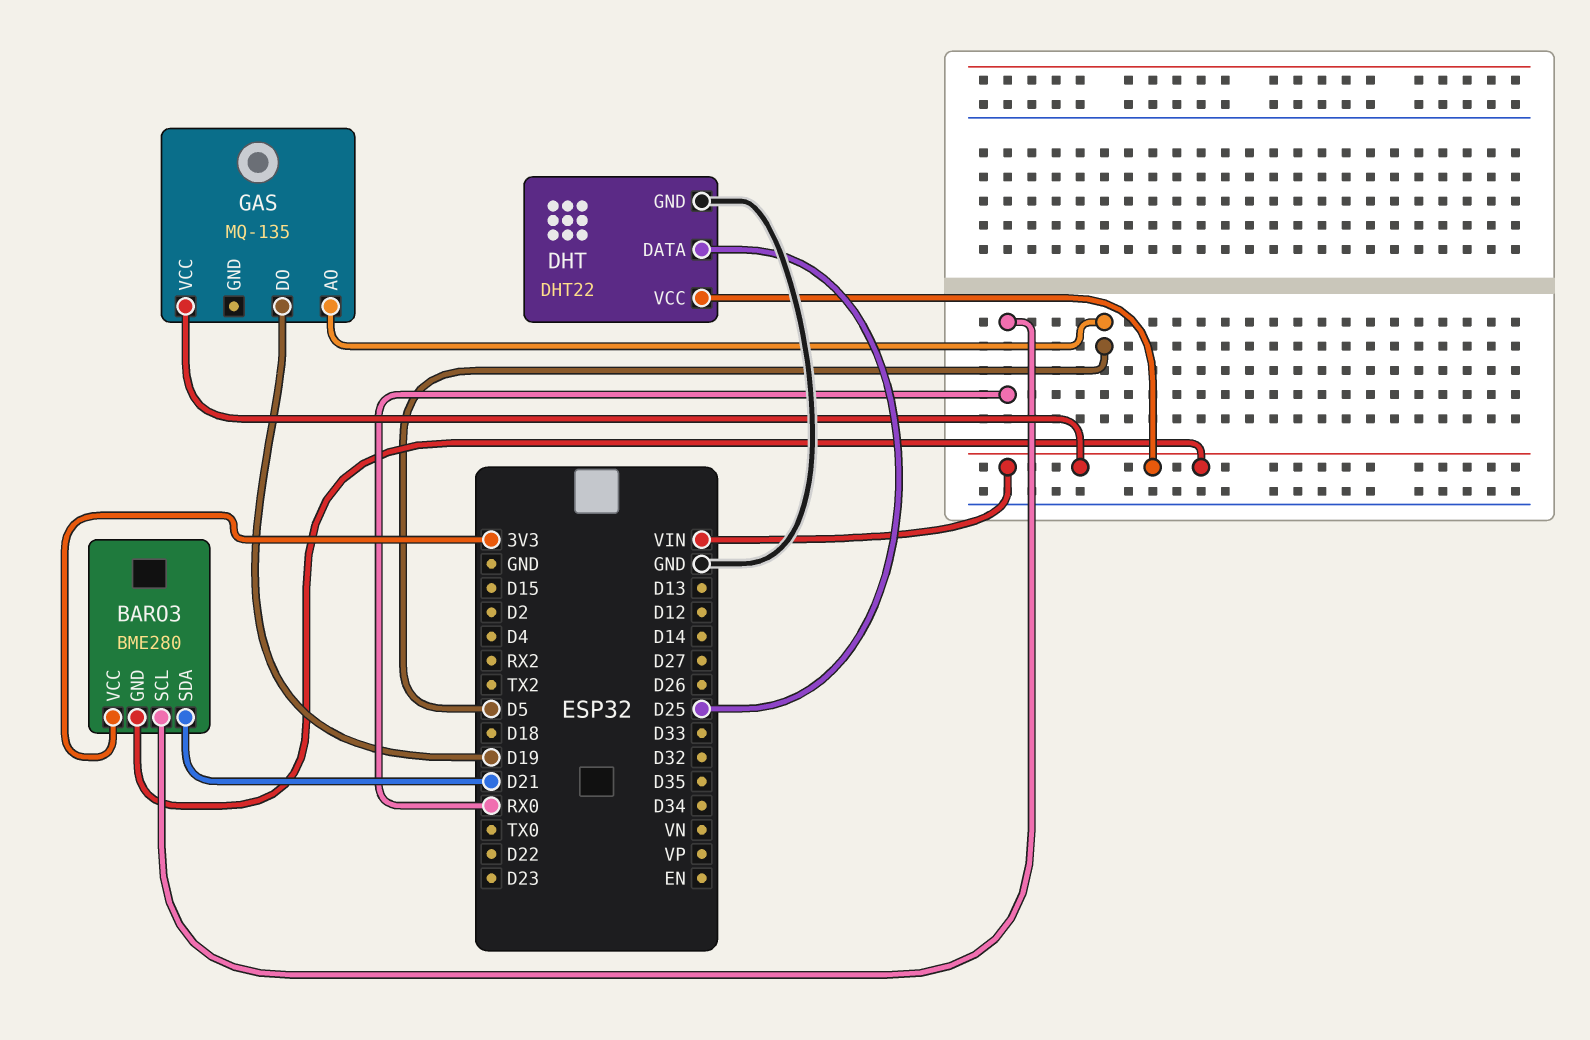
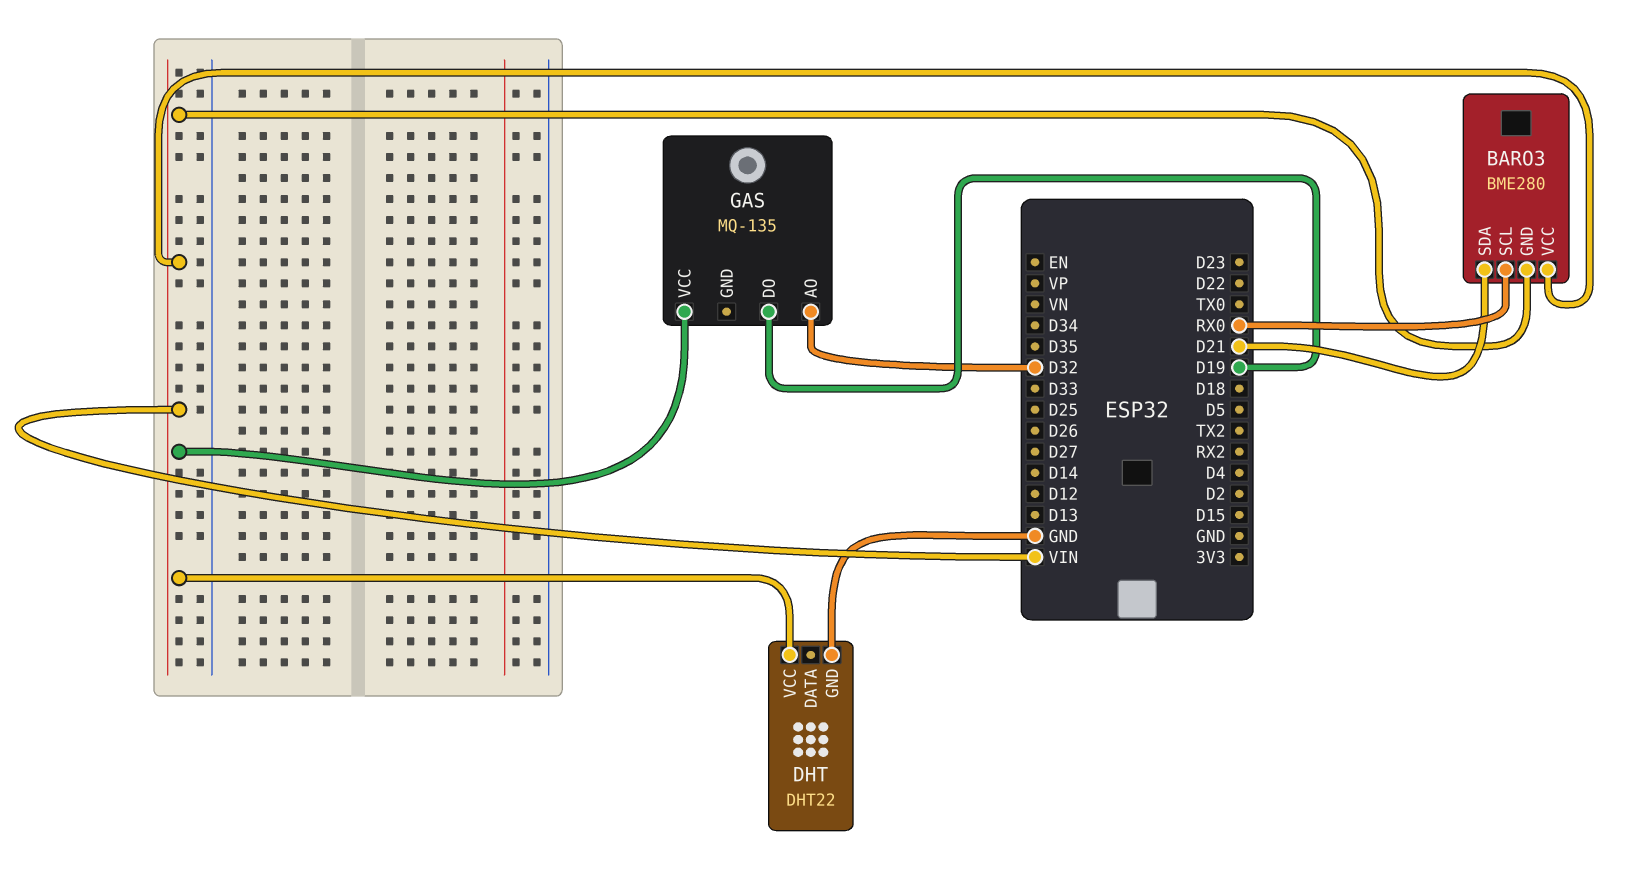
BARO3 pin VCC: 3V3 -> VIN
DHT pin DATA: D25 -> none
GAS pin AO: D5 -> D32

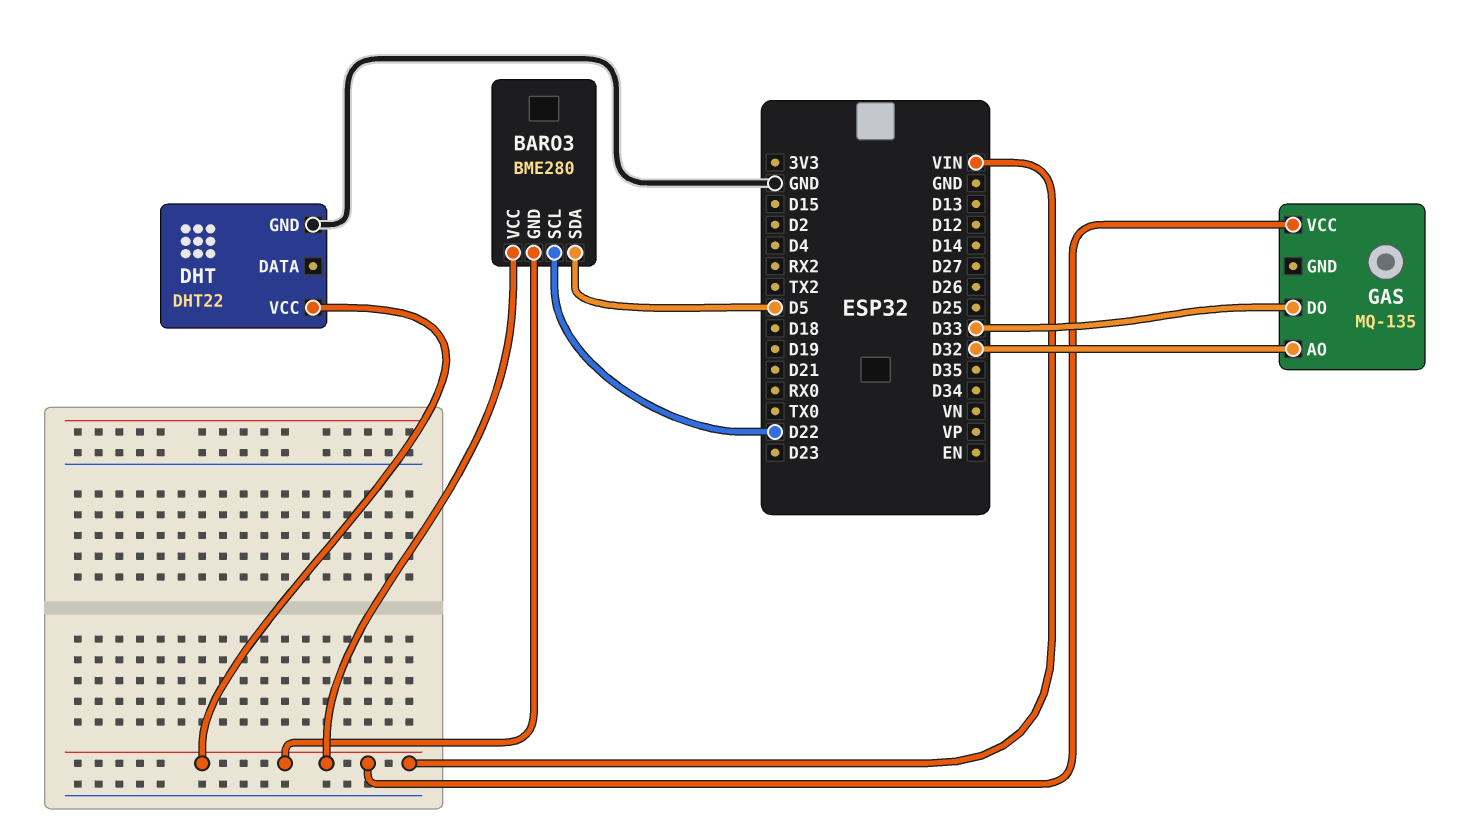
BARO3 pin SCL: RX0 -> D22
BARO3 pin SDA: D21 -> D5
GAS pin DO: D19 -> D33

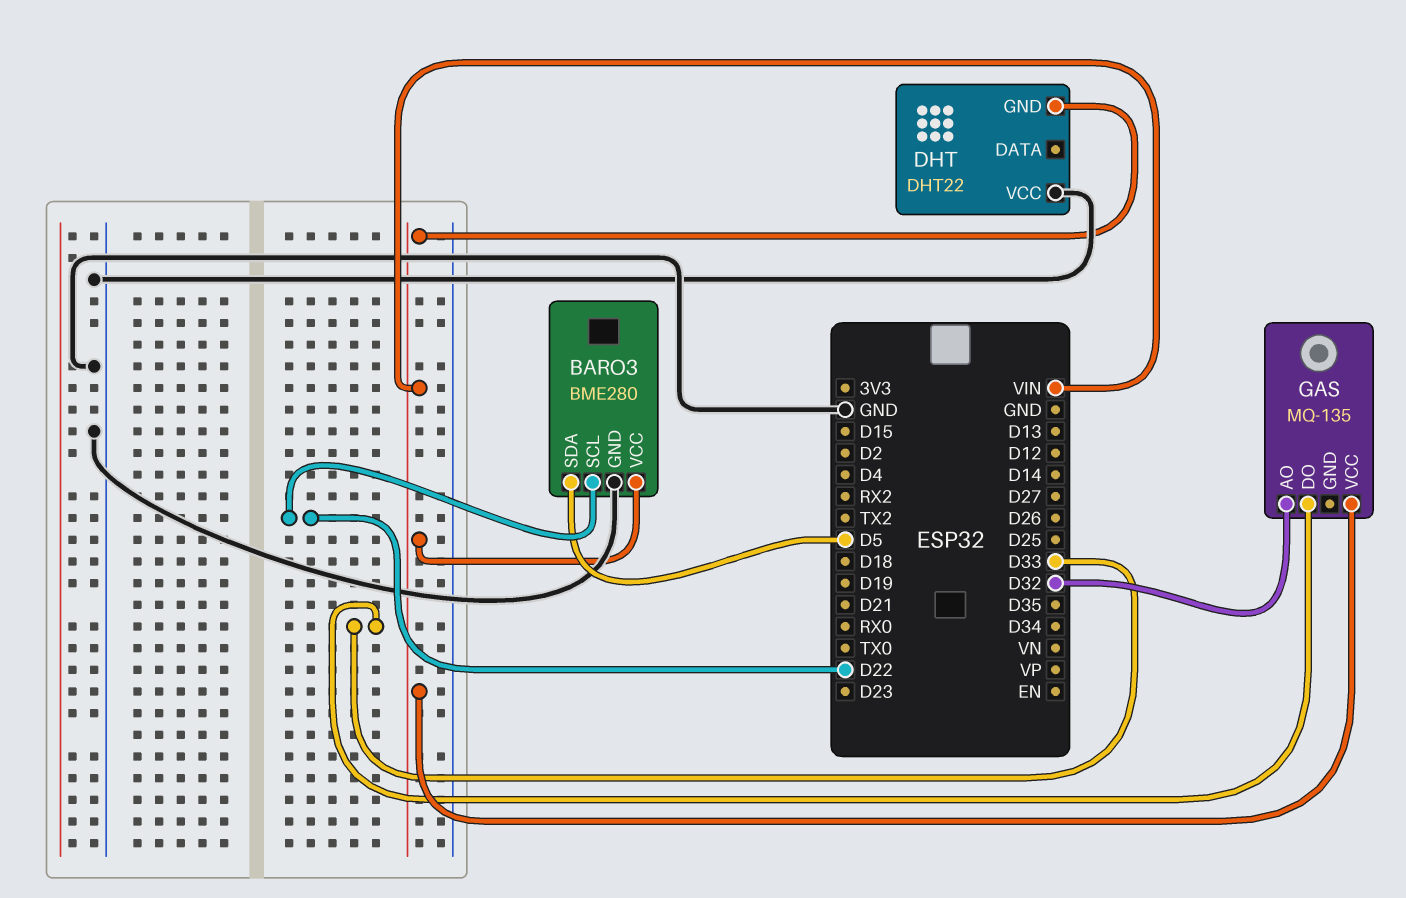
BARO3 pin GND: VIN -> GND
DHT pin GND: GND -> VIN
DHT pin VCC: VIN -> GND

